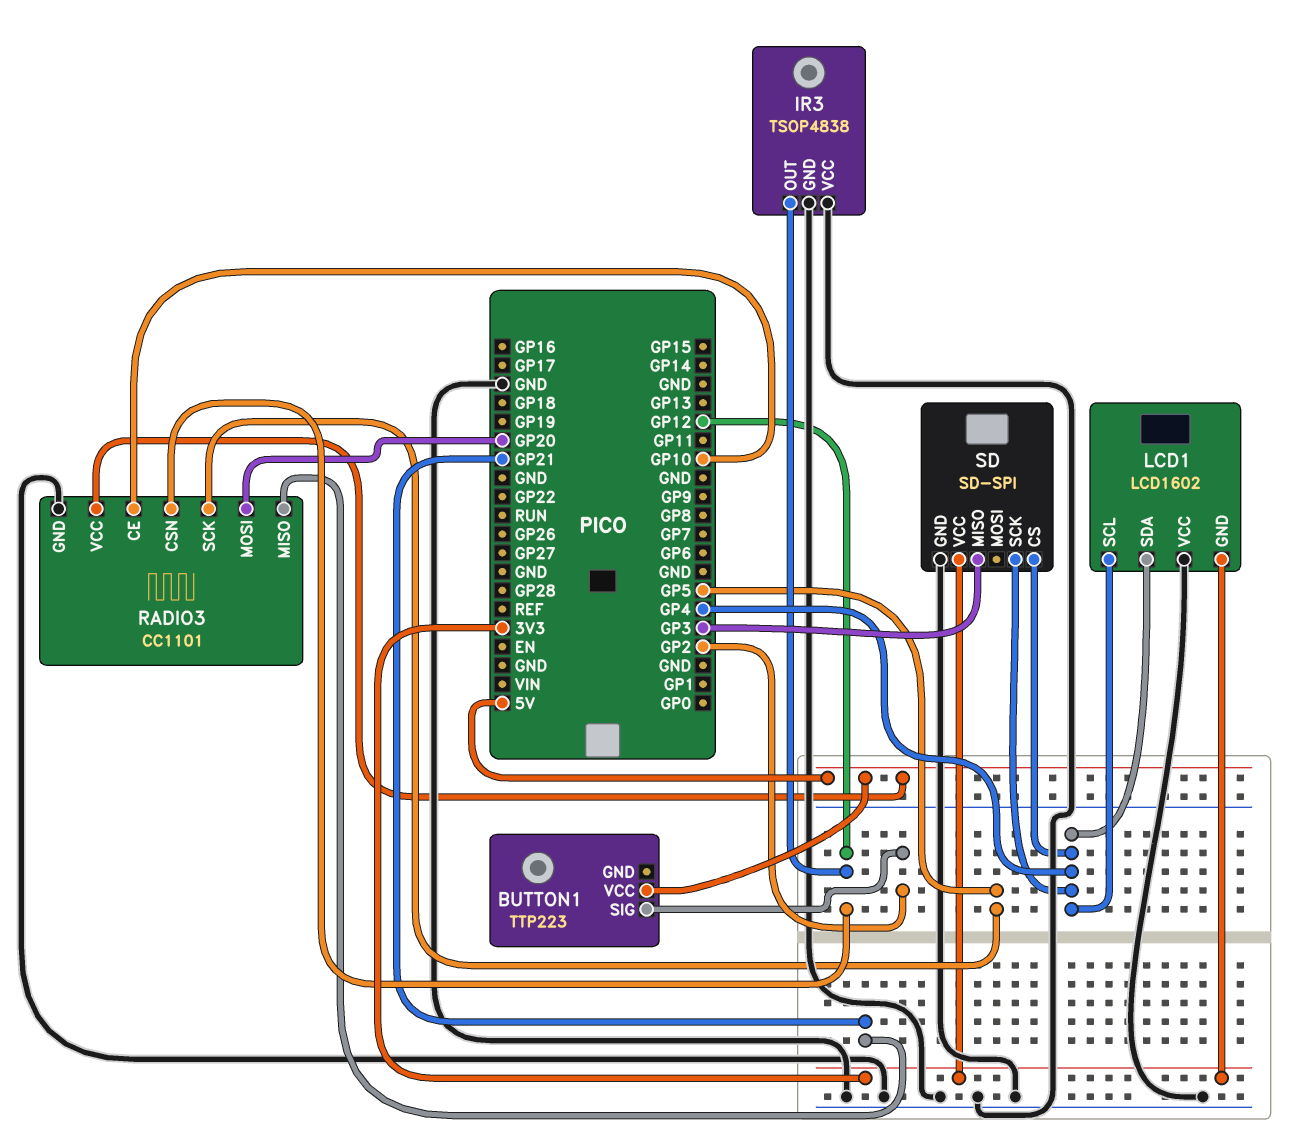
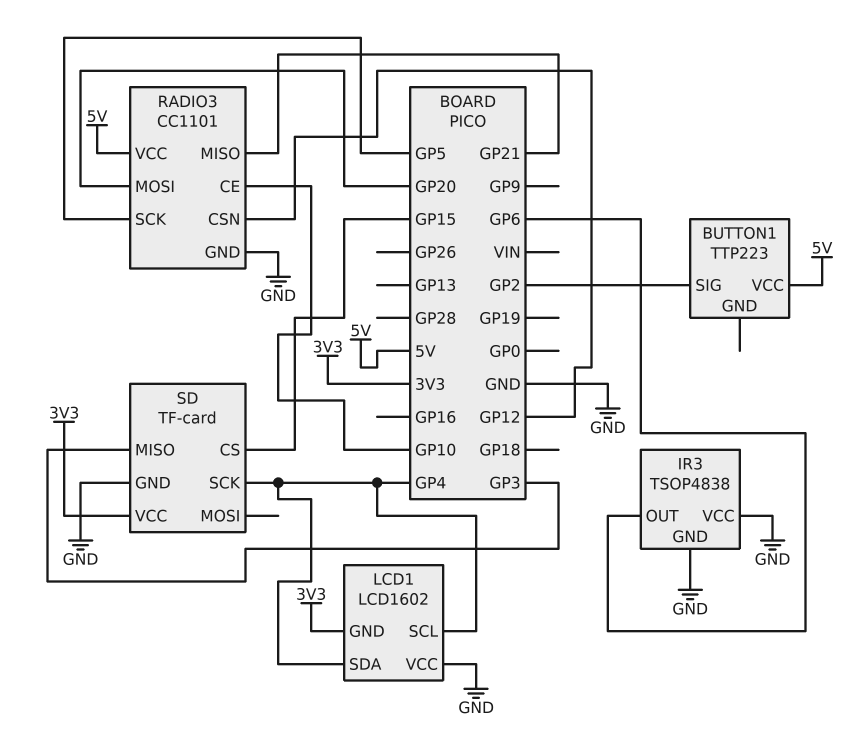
IR3 pin OUT: GP12 -> GP6
SD: SD-SPI -> TF-card
SD pin CS: GP4 -> GP15

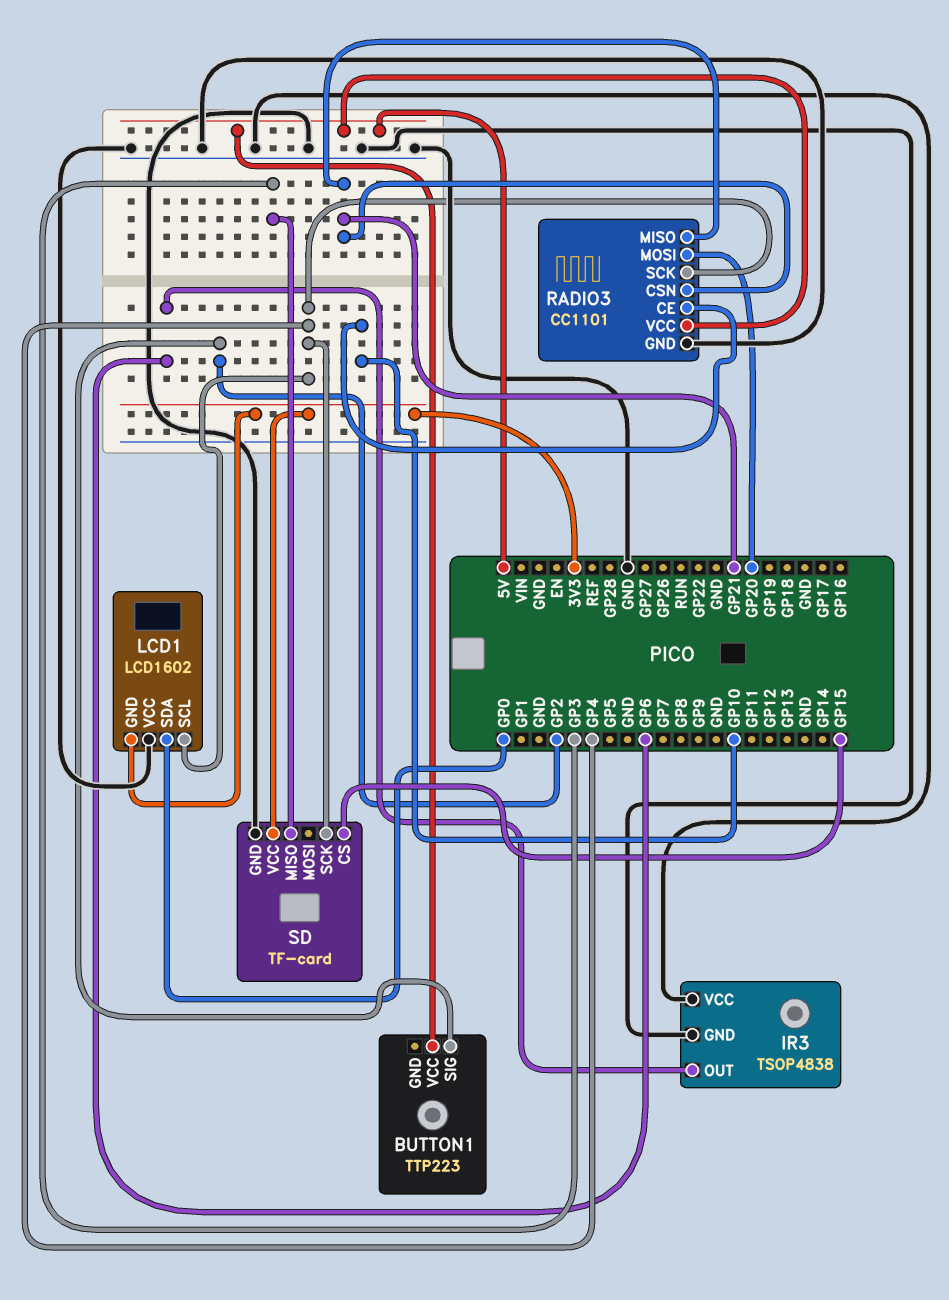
LCD1 pin SDA: GP4 -> GP0
RADIO3 pin CSN: GP12 -> GP21
RADIO3 pin SCK: GP5 -> GP4

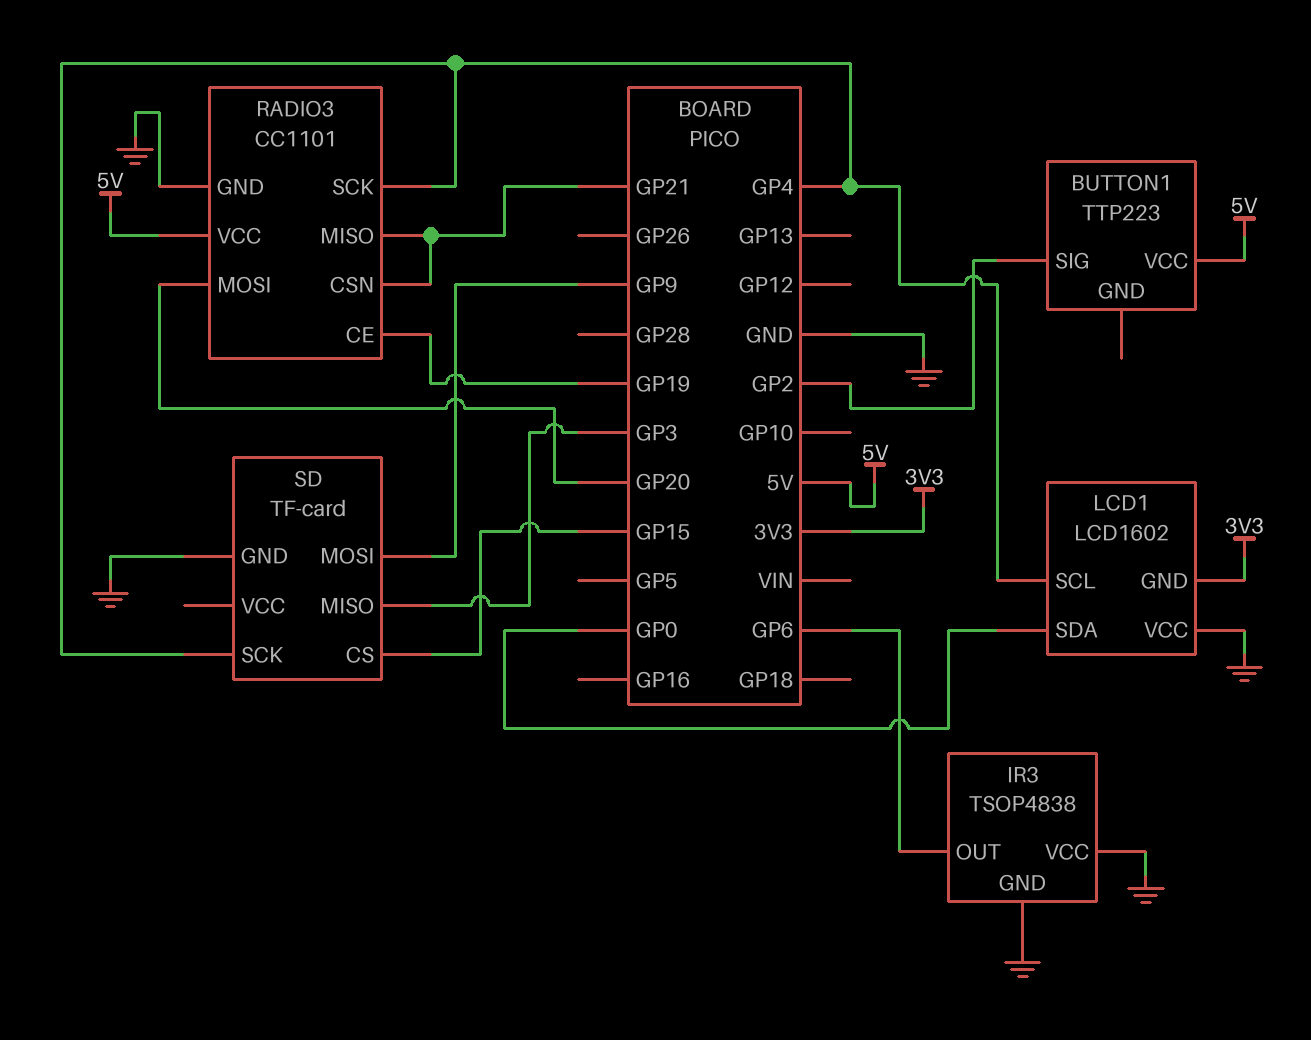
RADIO3 pin CE: GP10 -> GP19
SD pin MOSI: none -> GP9
SD pin VCC: 3V3 -> none

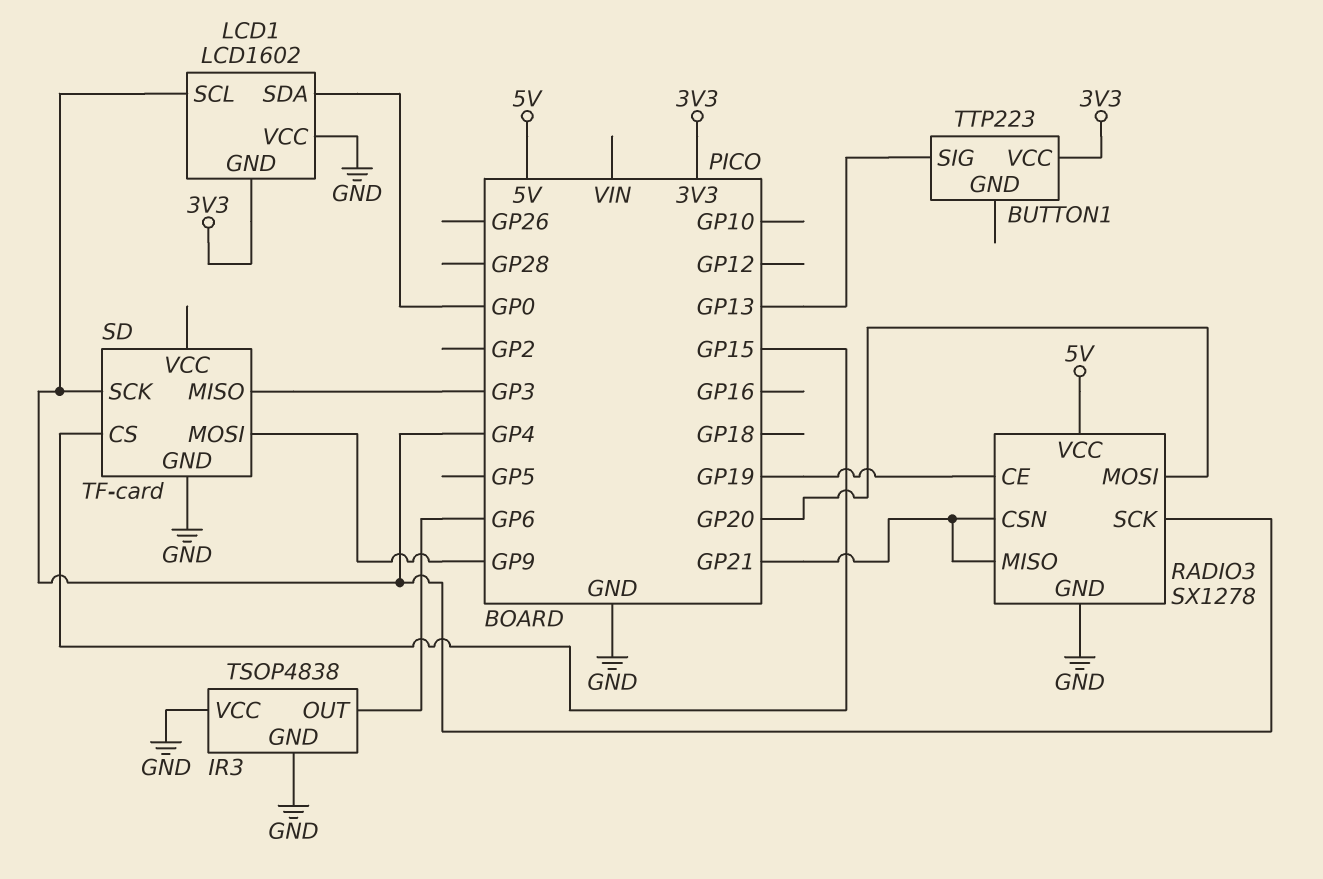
BUTTON1 pin SIG: GP2 -> GP13
BUTTON1 pin VCC: 5V -> 3V3
RADIO3: CC1101 -> SX1278

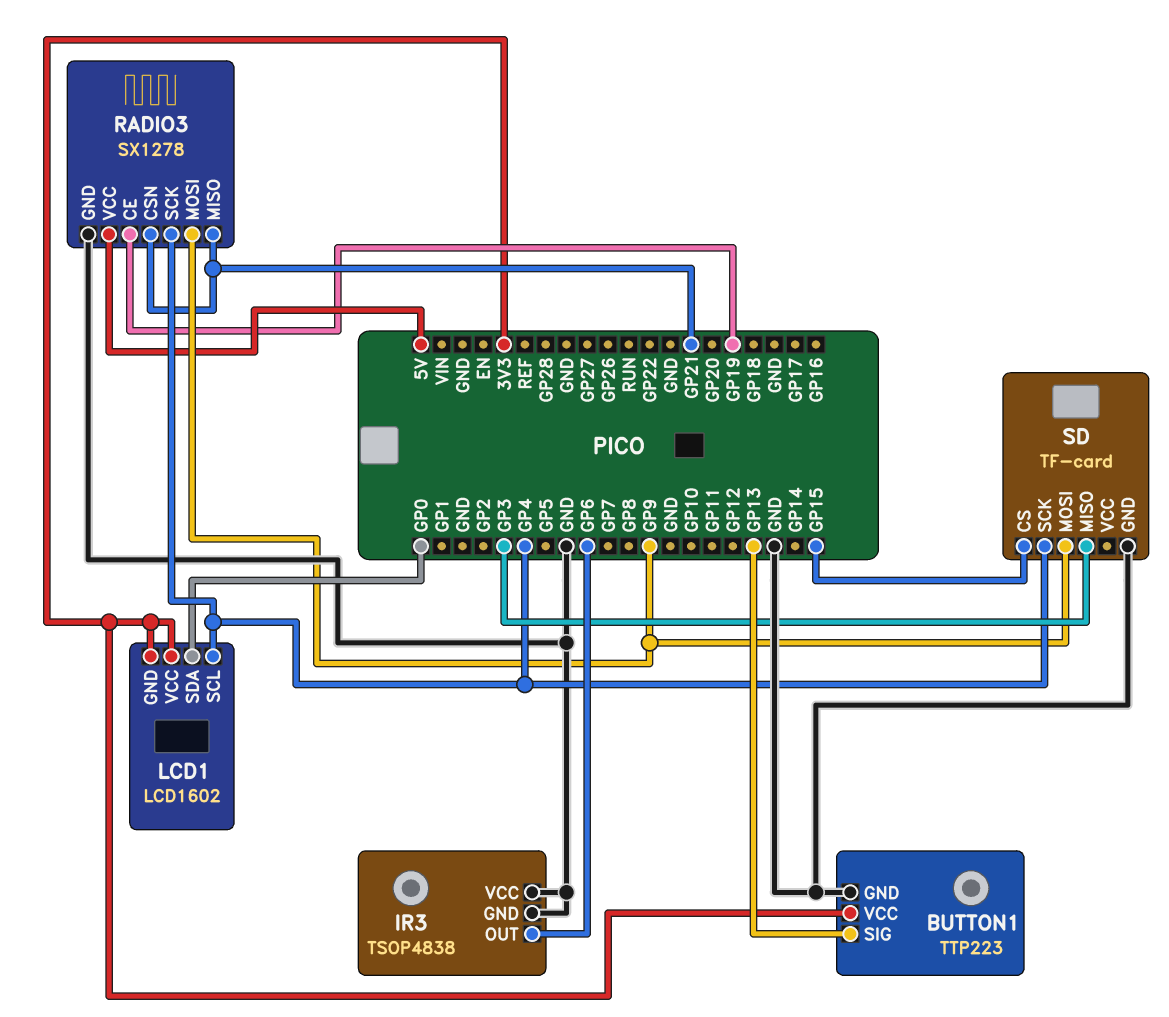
BUTTON1 pin GND: none -> GND
LCD1 pin VCC: GND -> 3V3
RADIO3 pin MOSI: GP20 -> GP9

